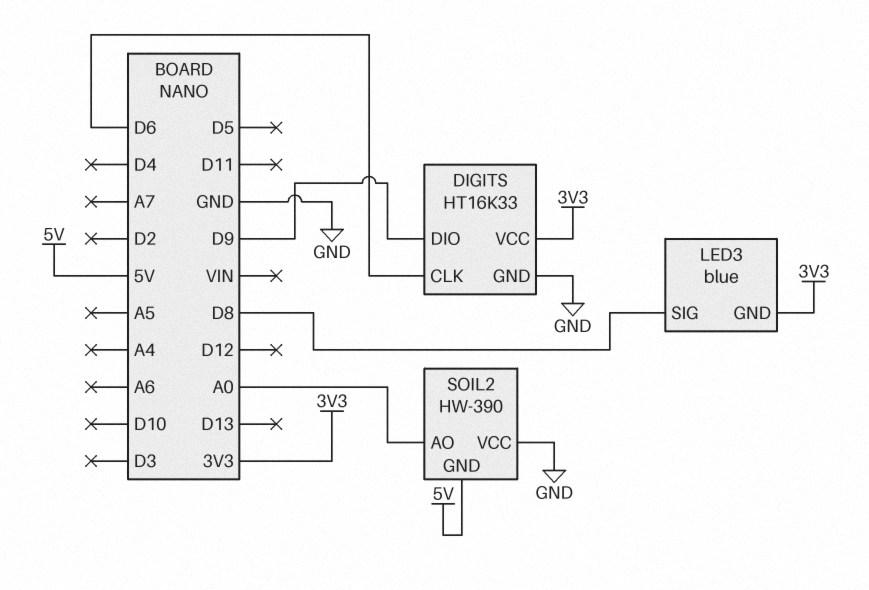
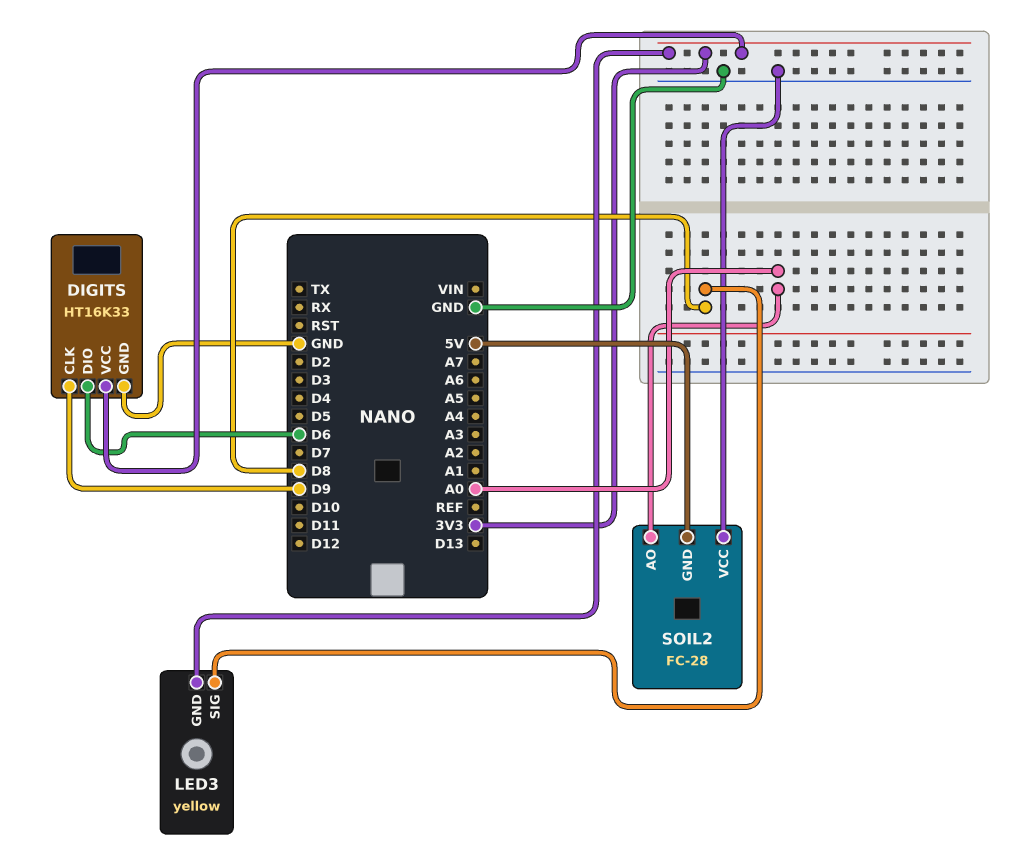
DIGITS pin CLK: D6 -> D9
DIGITS pin DIO: D9 -> D6
LED3: blue -> yellow
SOIL2: HW-390 -> FC-28

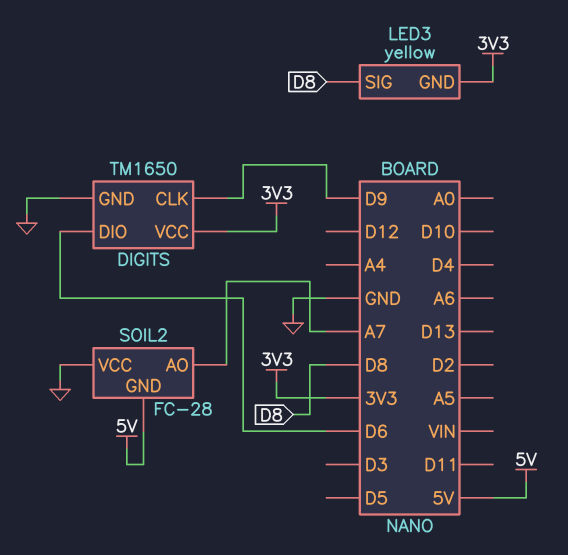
DIGITS: HT16K33 -> TM1650
SOIL2 pin AO: A0 -> A7

